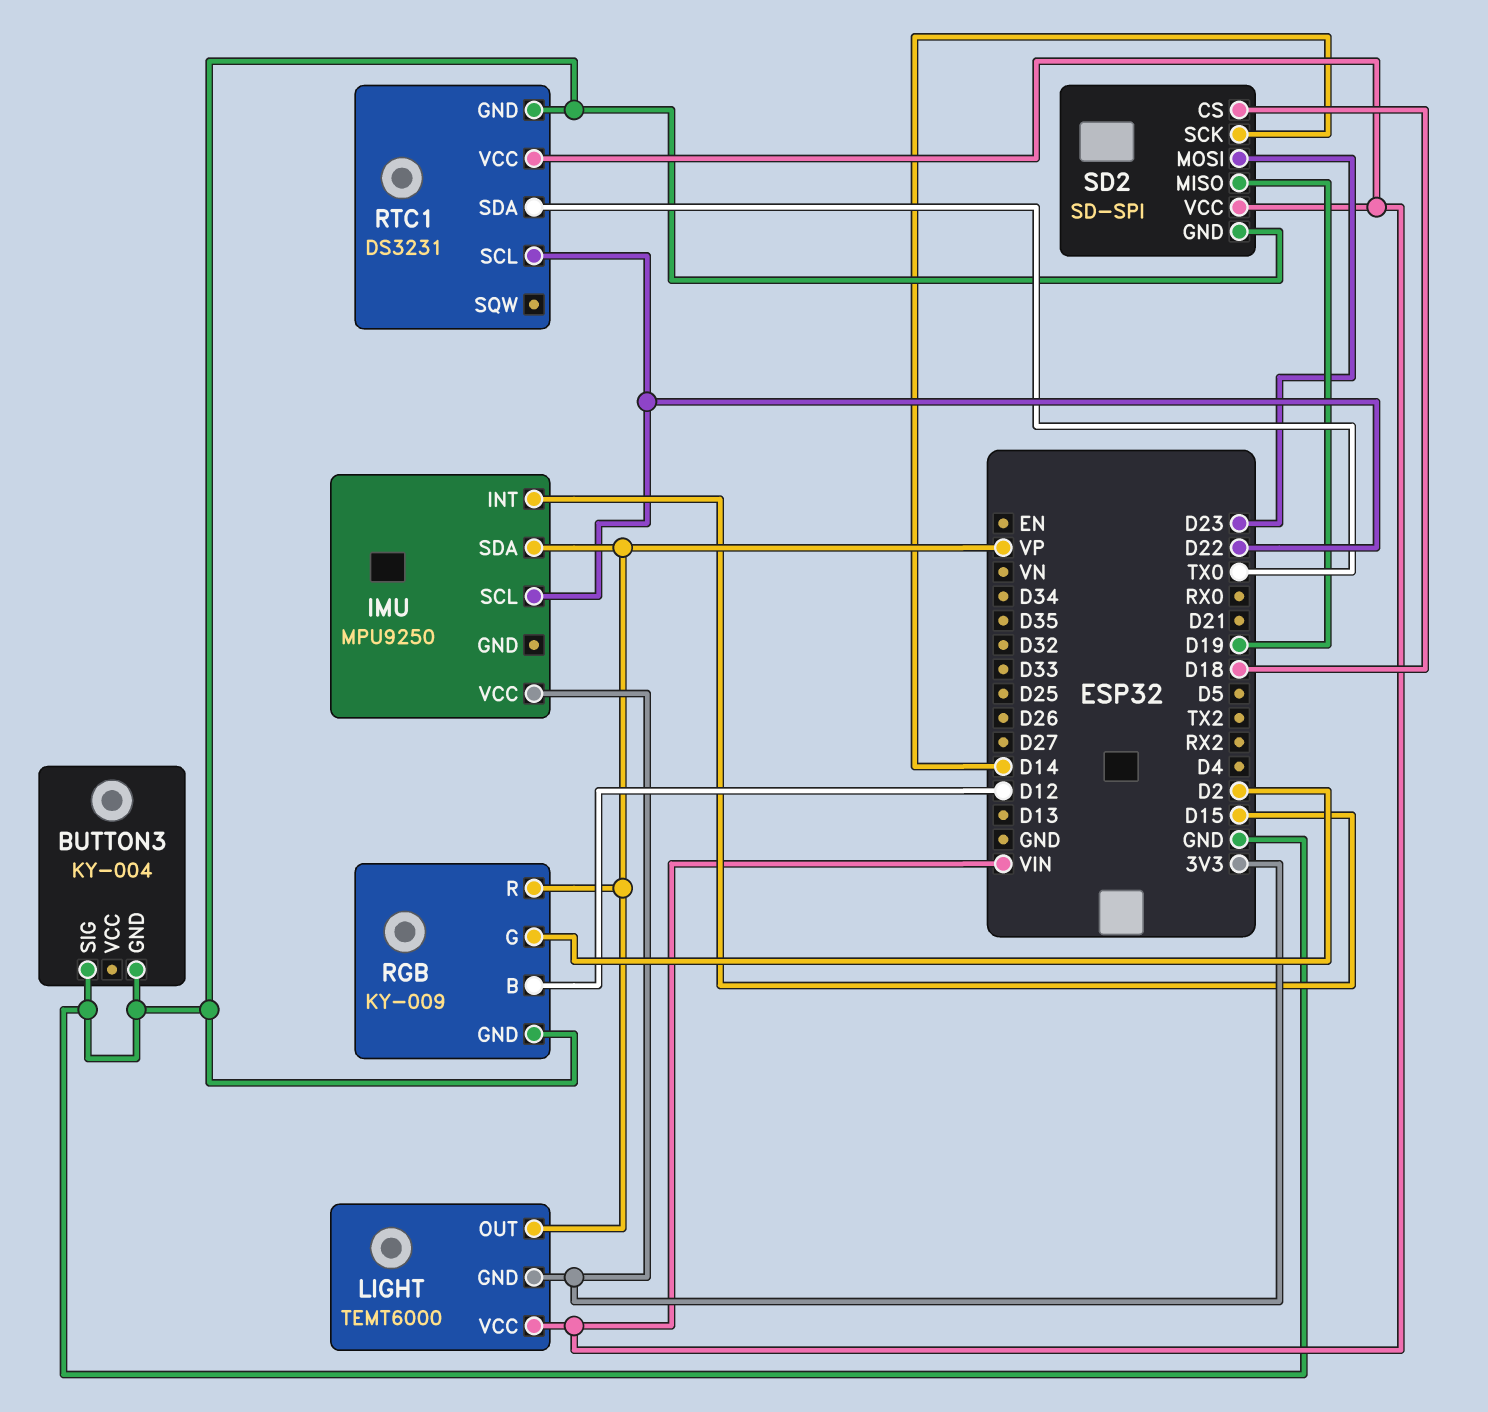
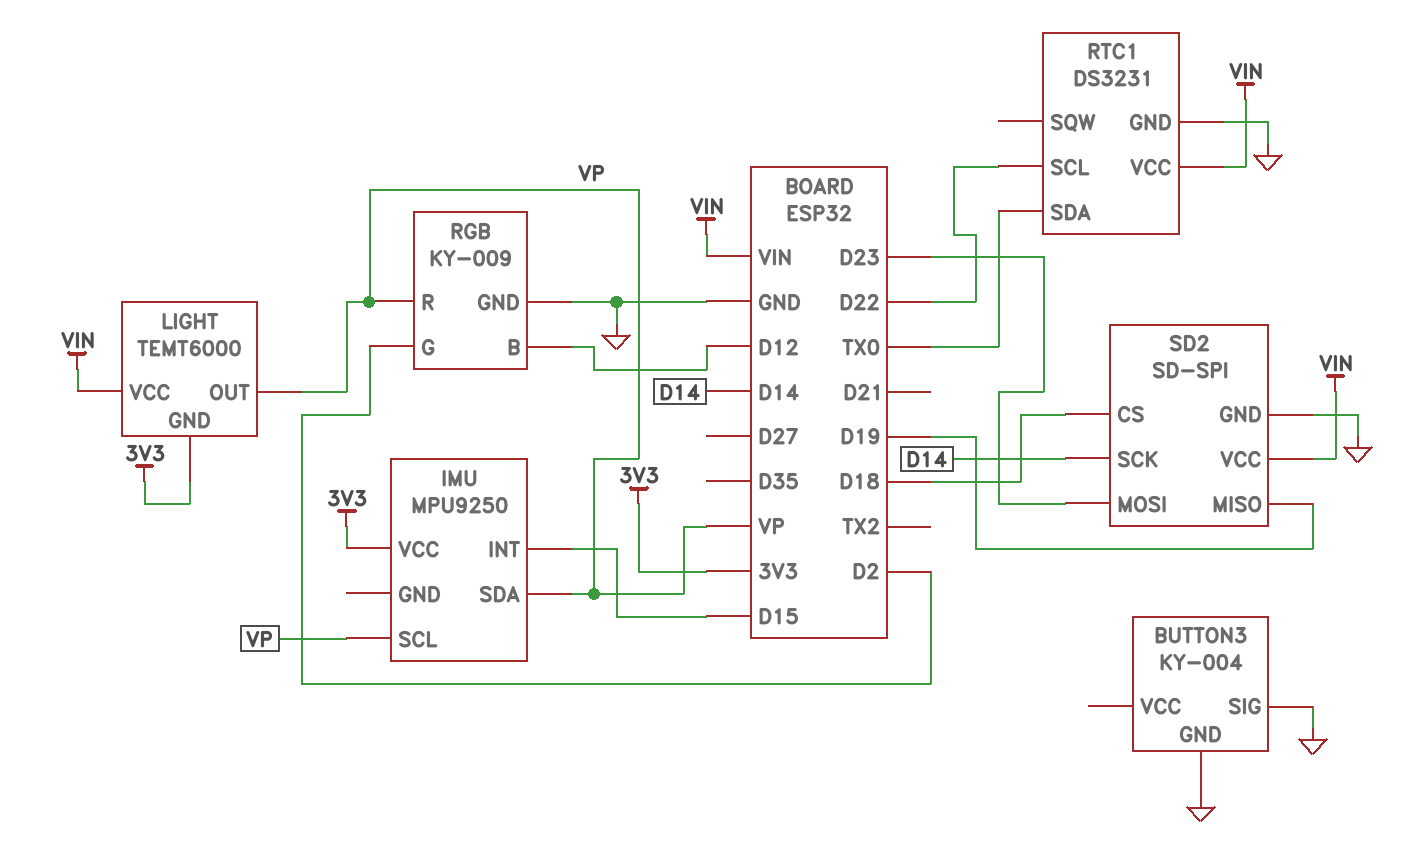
IMU pin SCL: D22 -> VP

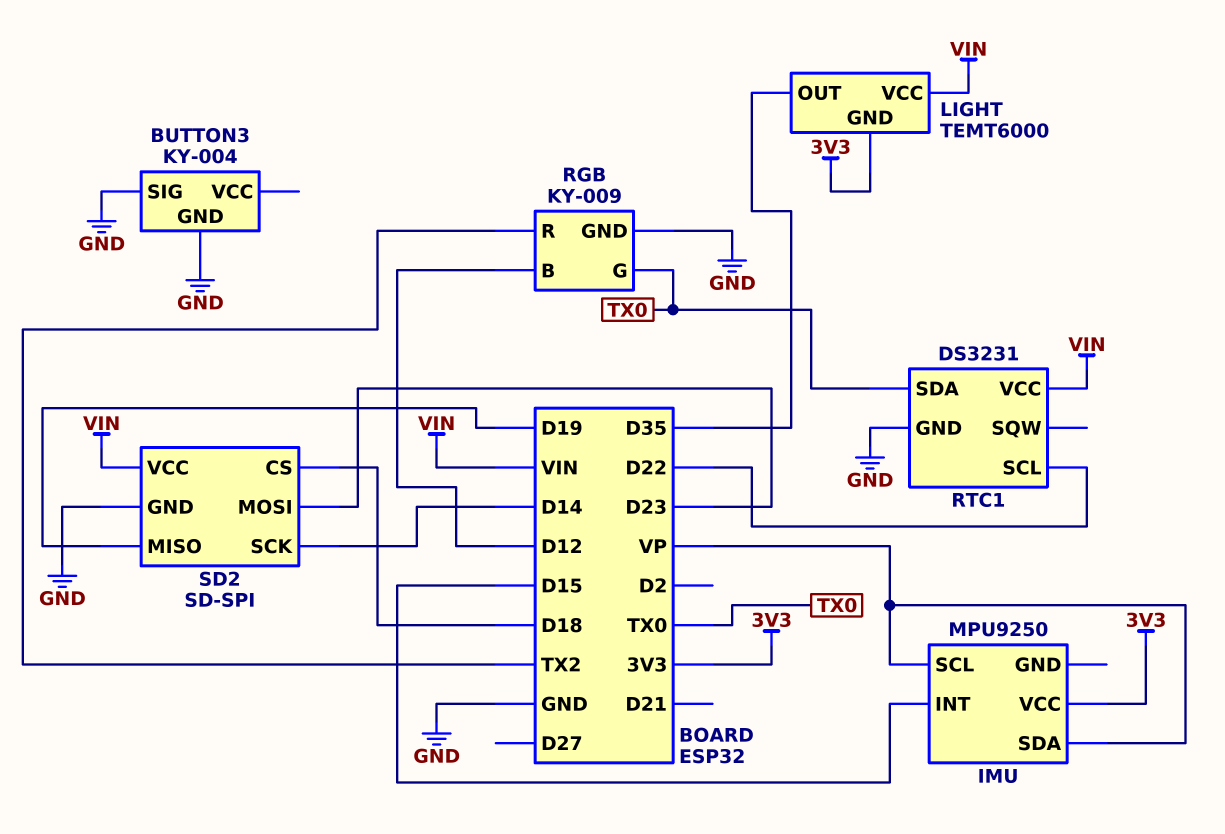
LIGHT pin OUT: VP -> D35
RGB pin G: D2 -> TX0
RGB pin R: VP -> TX2

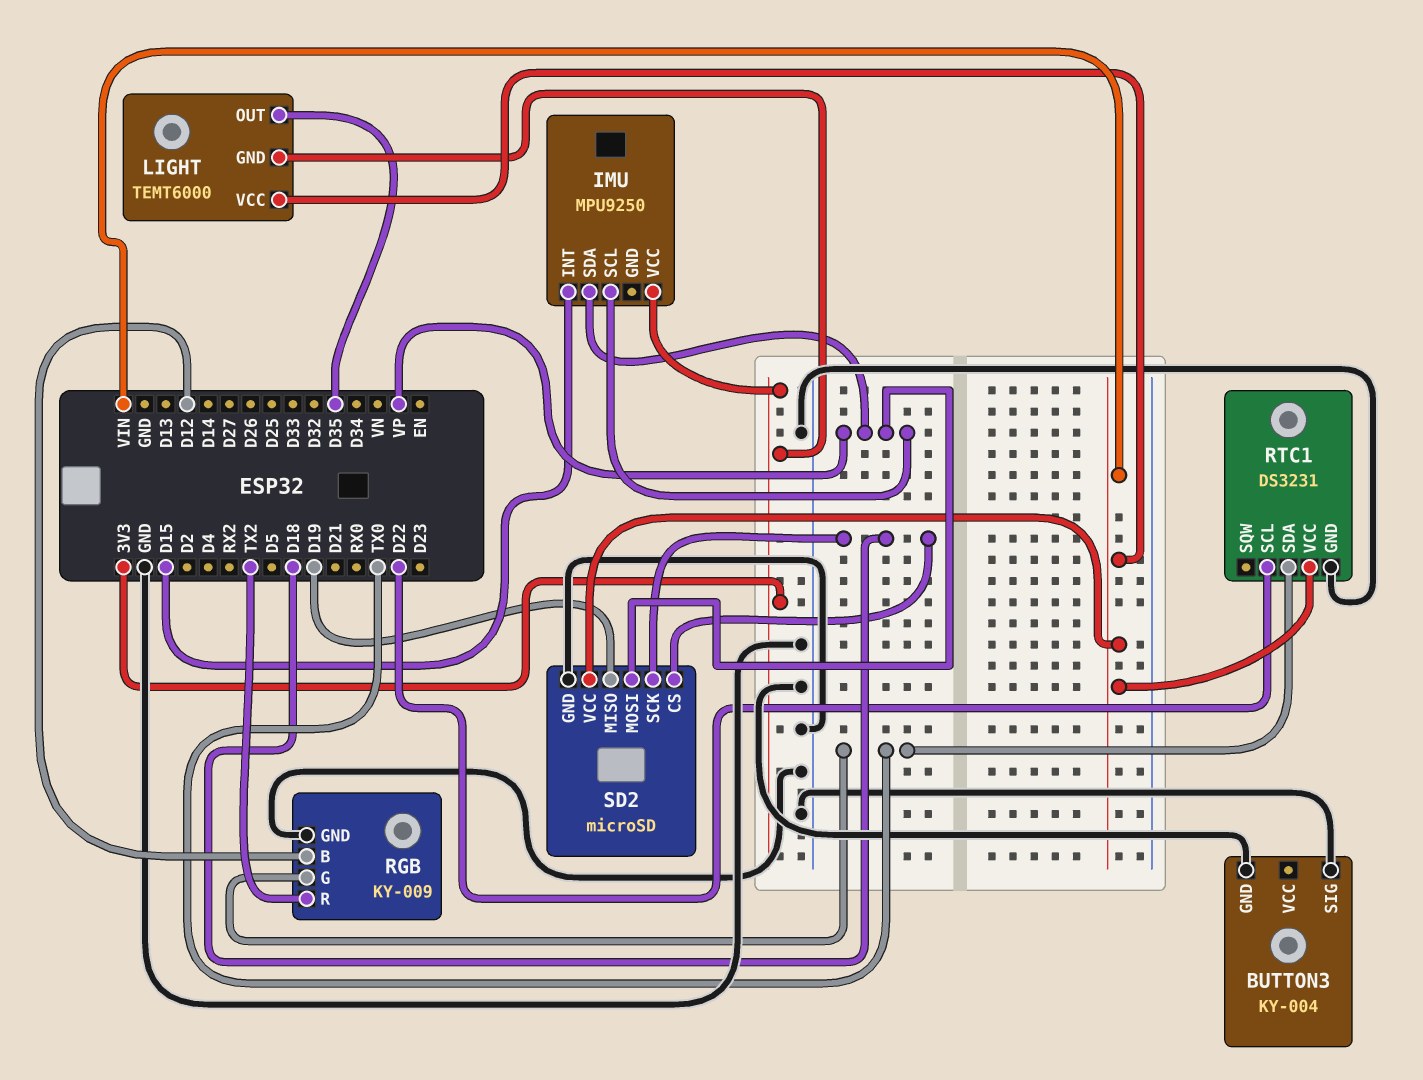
SD2: SD-SPI -> microSD
SD2 pin MOSI: D23 -> VP
SD2 pin SCK: D14 -> D18

